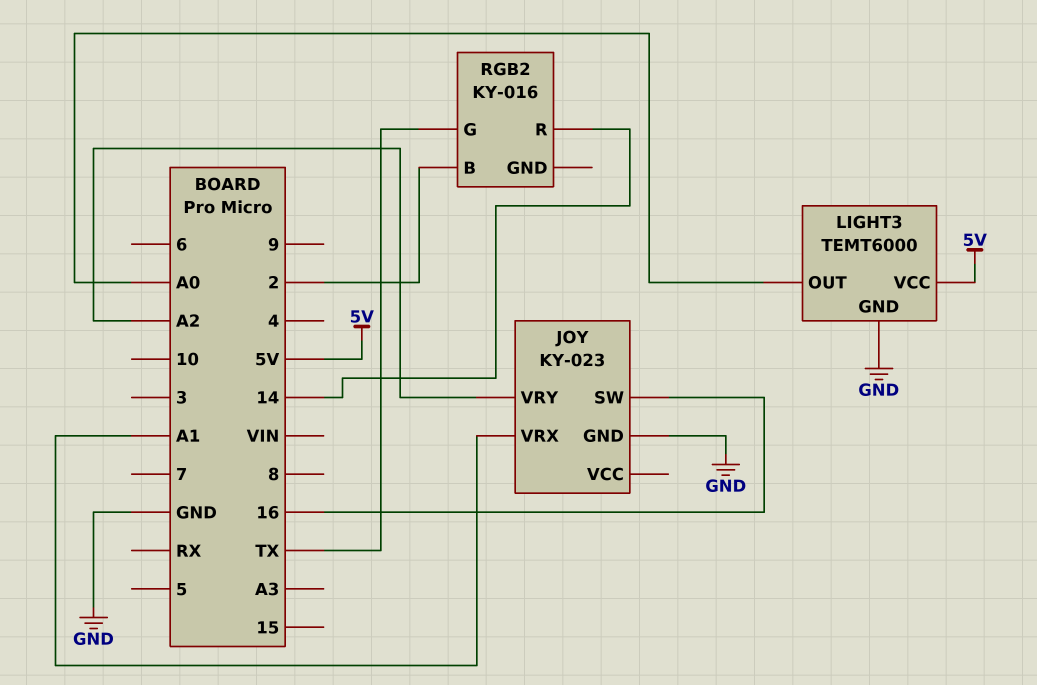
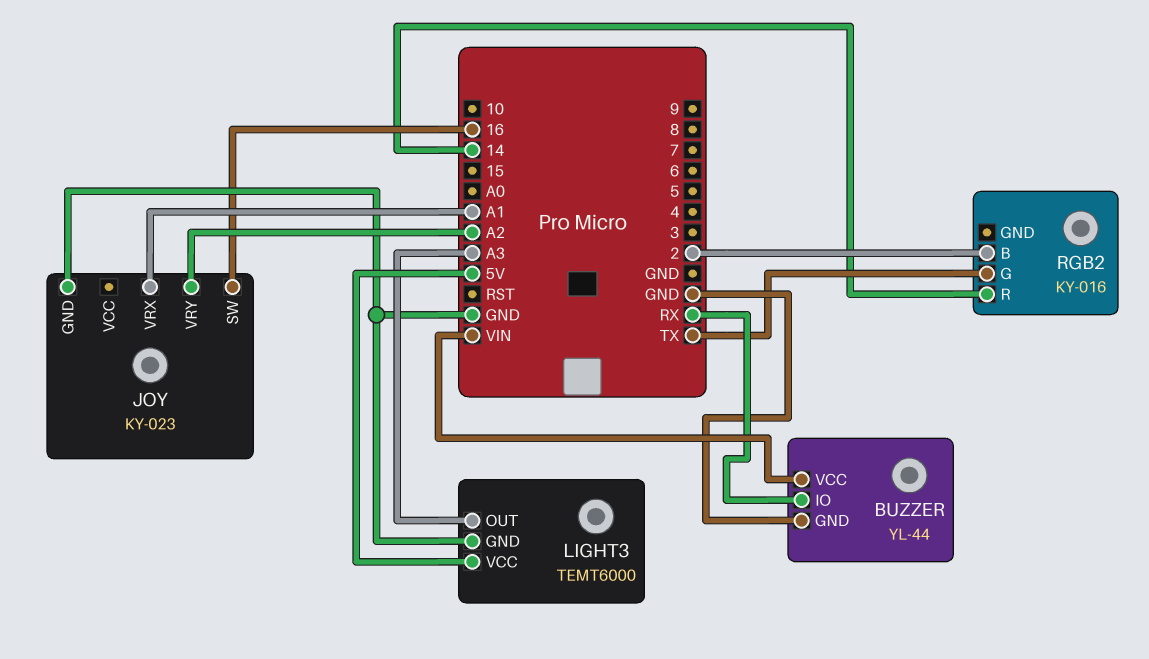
BUZZER: none -> YL-44
BUZZER pin GND: none -> GND
BUZZER pin IO: none -> RX
BUZZER pin VCC: none -> VIN
LIGHT3 pin OUT: A0 -> A3

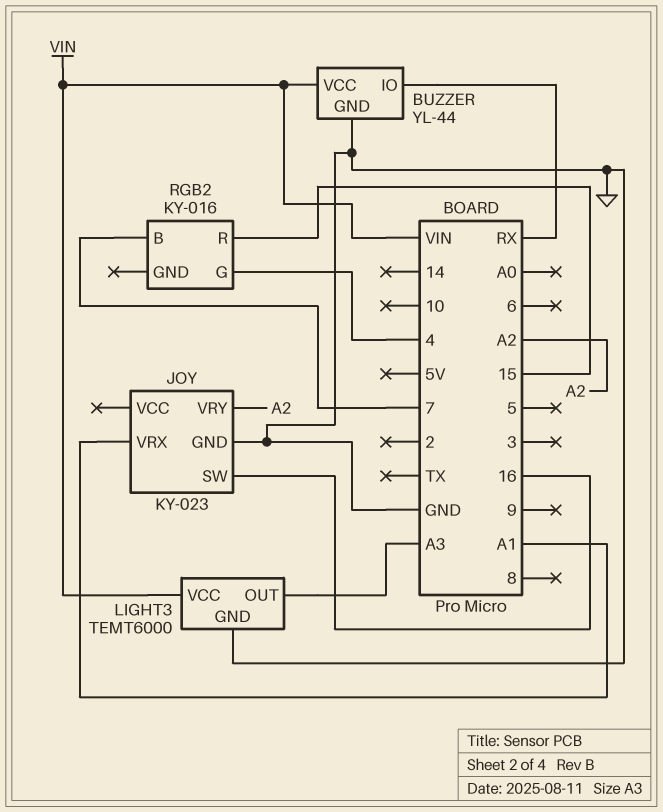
LIGHT3 pin VCC: 5V -> VIN
RGB2 pin B: 2 -> 7
RGB2 pin G: TX -> 4
RGB2 pin R: 14 -> 15

